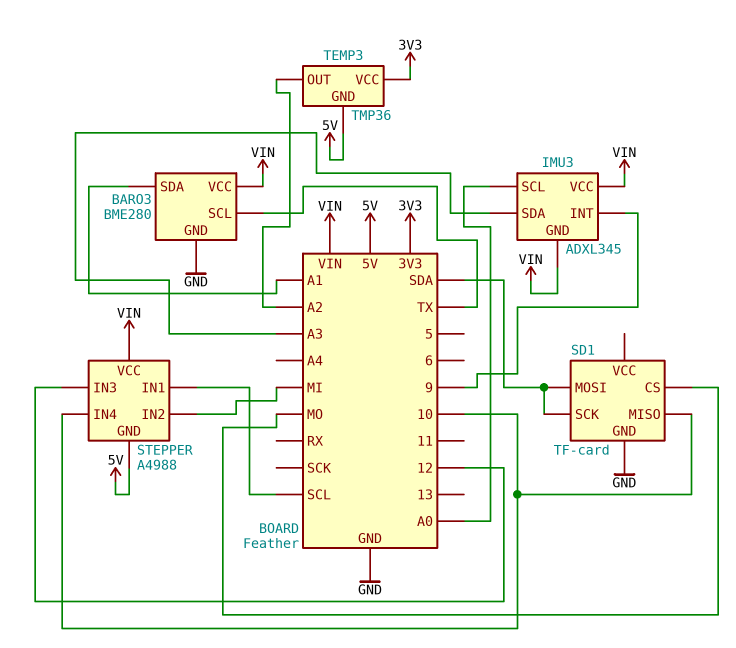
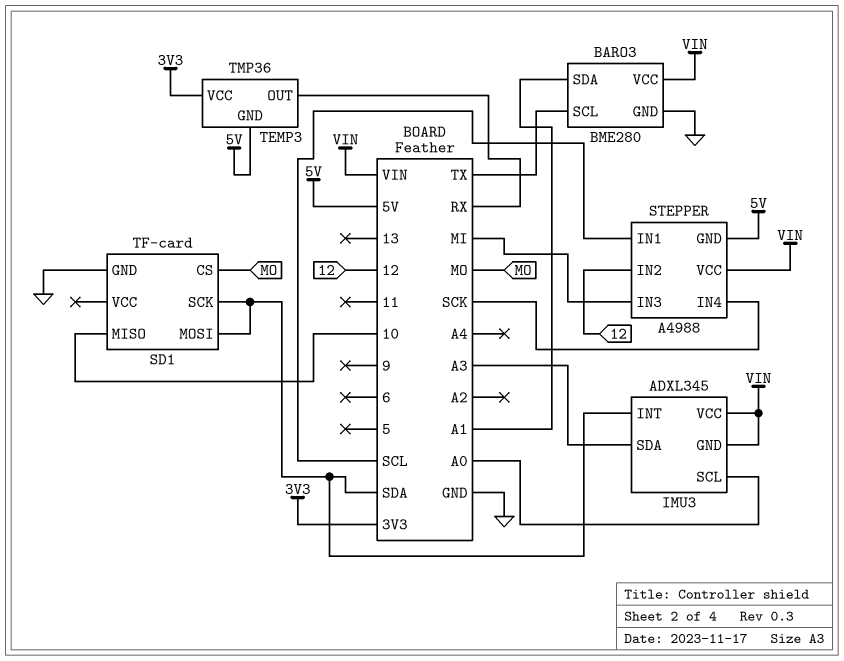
IMU3 pin INT: 9 -> SDA
STEPPER pin IN2: MI -> 12
STEPPER pin IN3: 12 -> MI
STEPPER pin IN4: 10 -> SCK
TEMP3 pin OUT: A2 -> RX

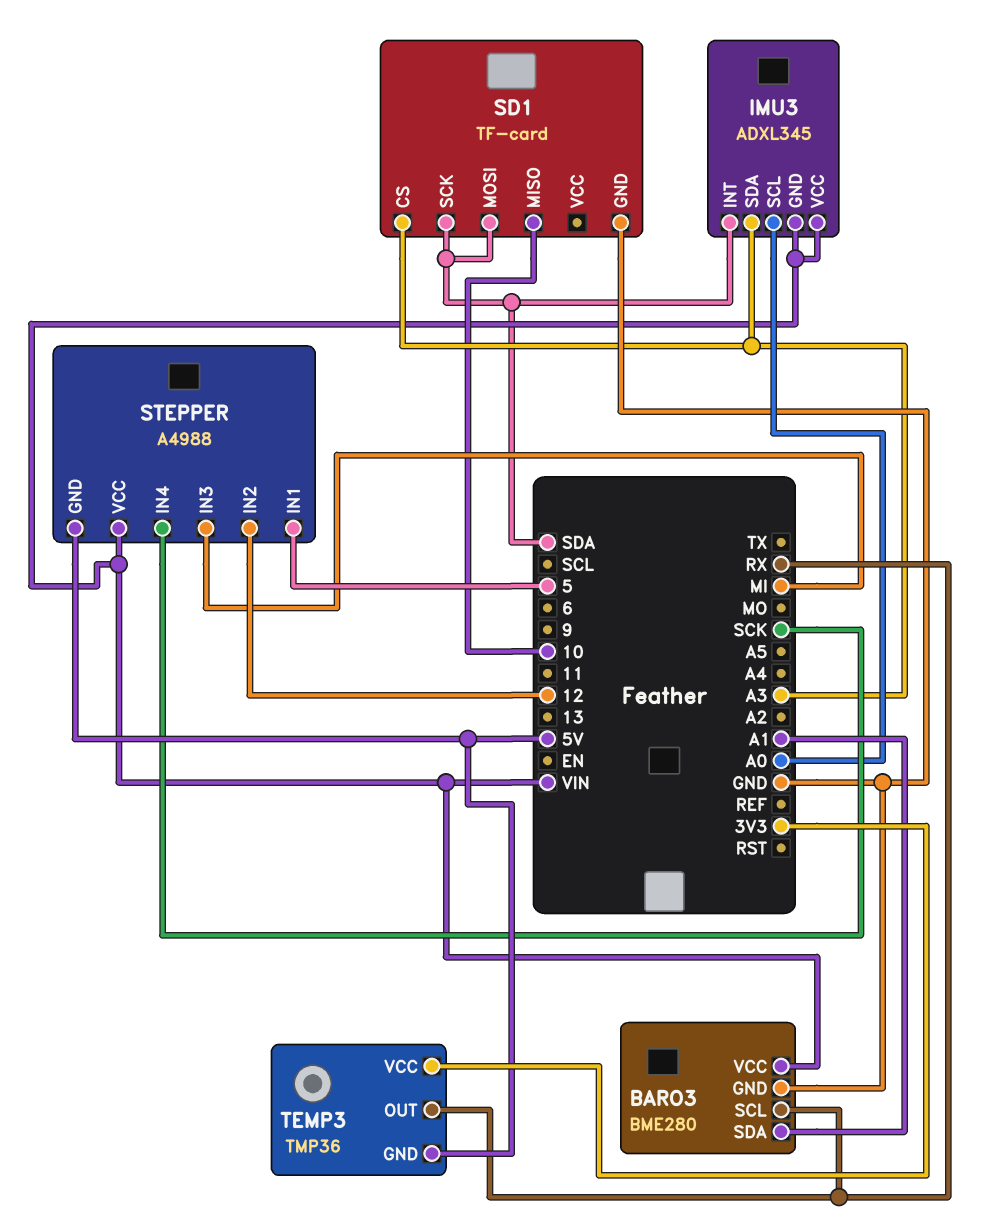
BARO3 pin SCL: TX -> RX
SD1 pin CS: MO -> A3
STEPPER pin IN1: SCL -> 5

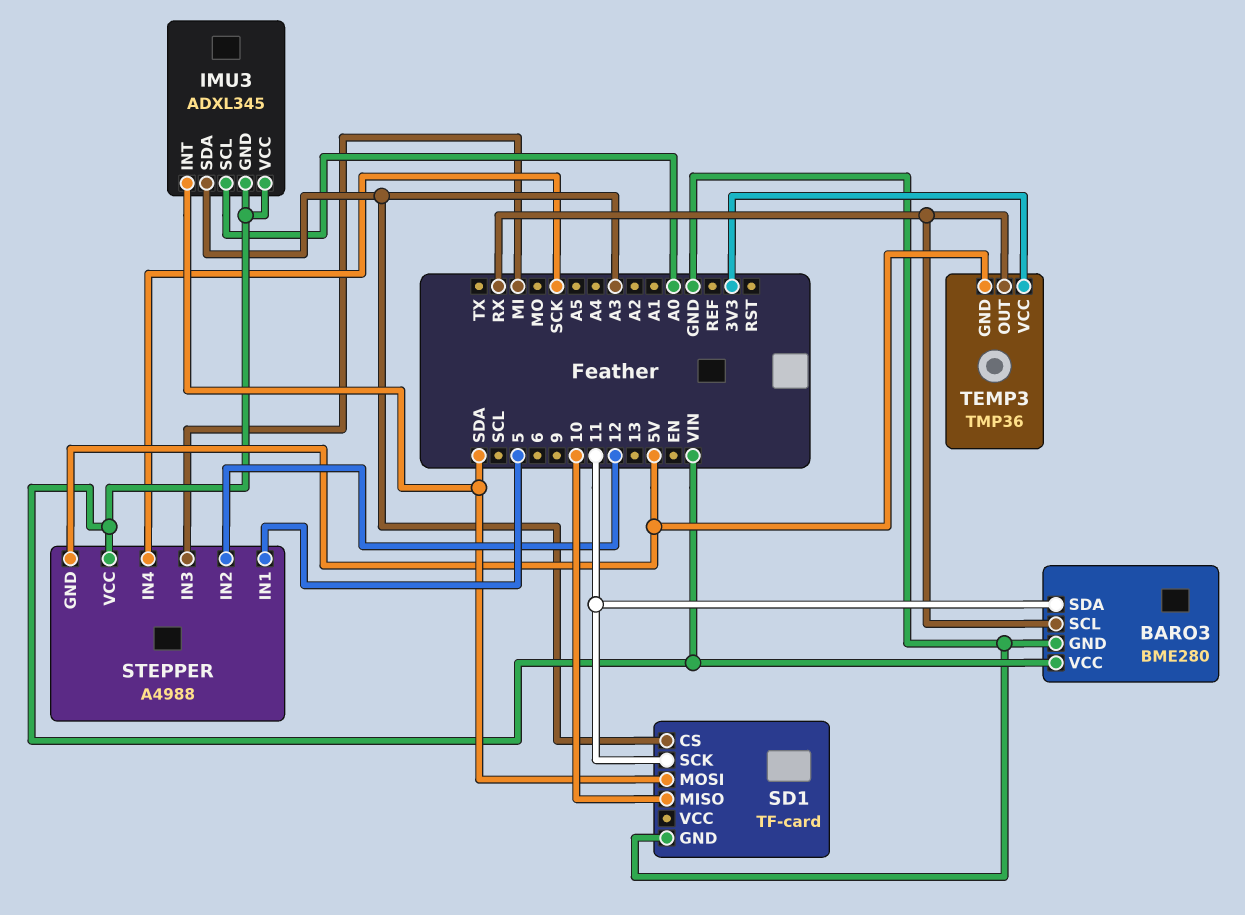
BARO3 pin SDA: A1 -> 11
SD1 pin SCK: SDA -> 11

